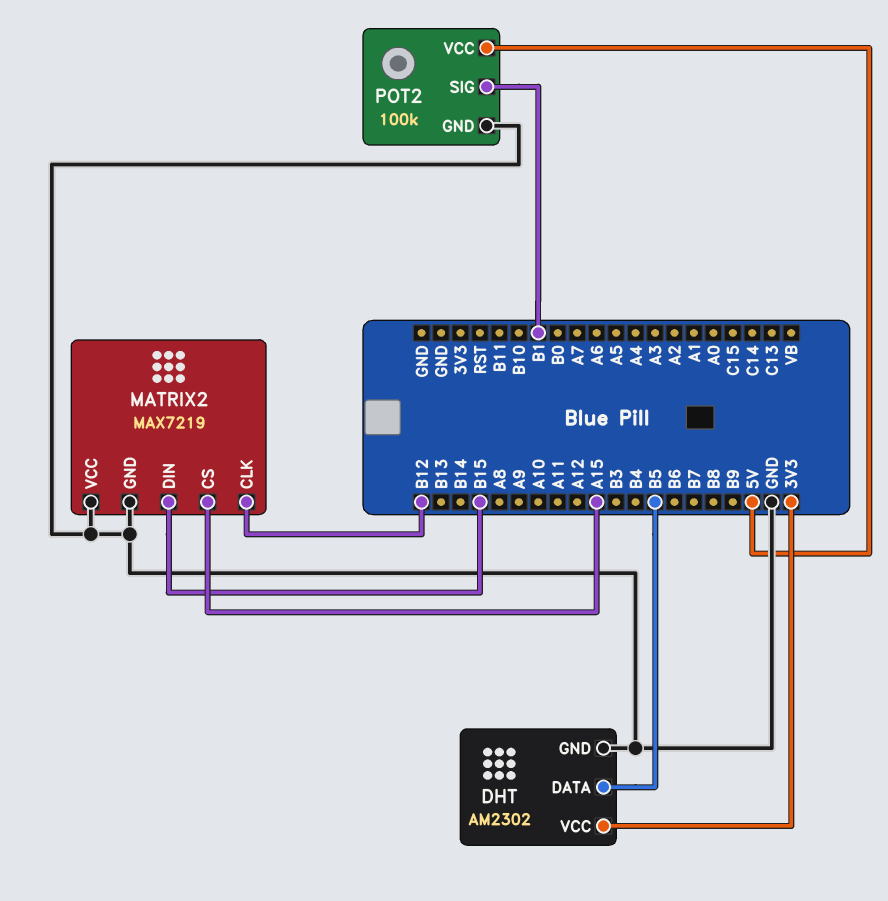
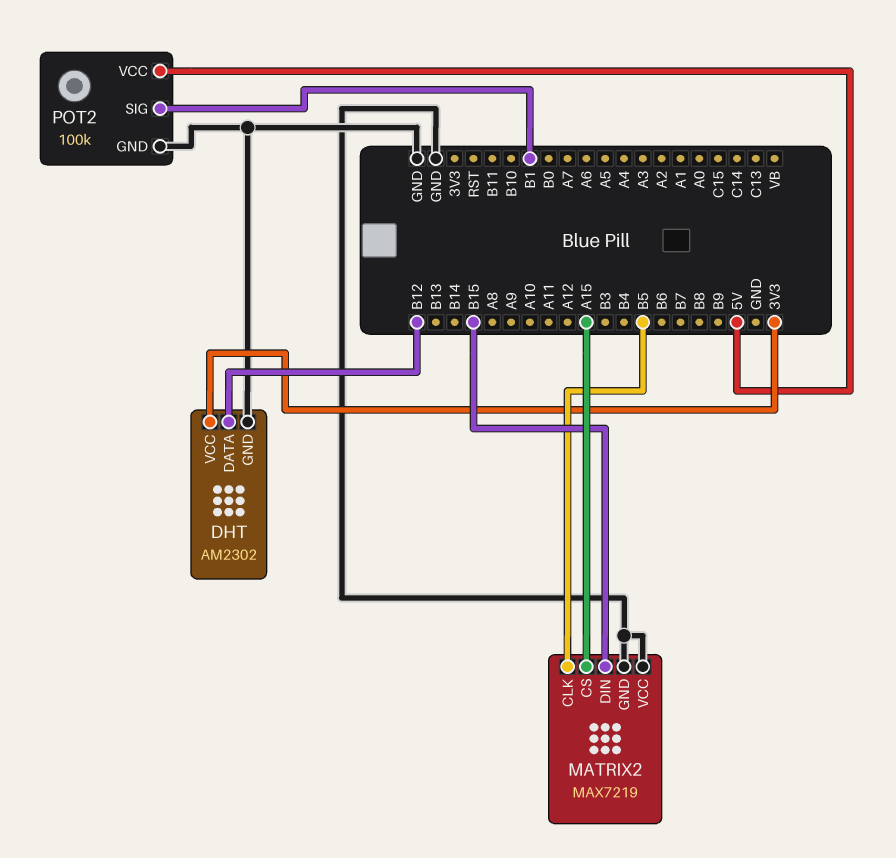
DHT pin DATA: B5 -> B12
MATRIX2 pin CLK: B12 -> B5

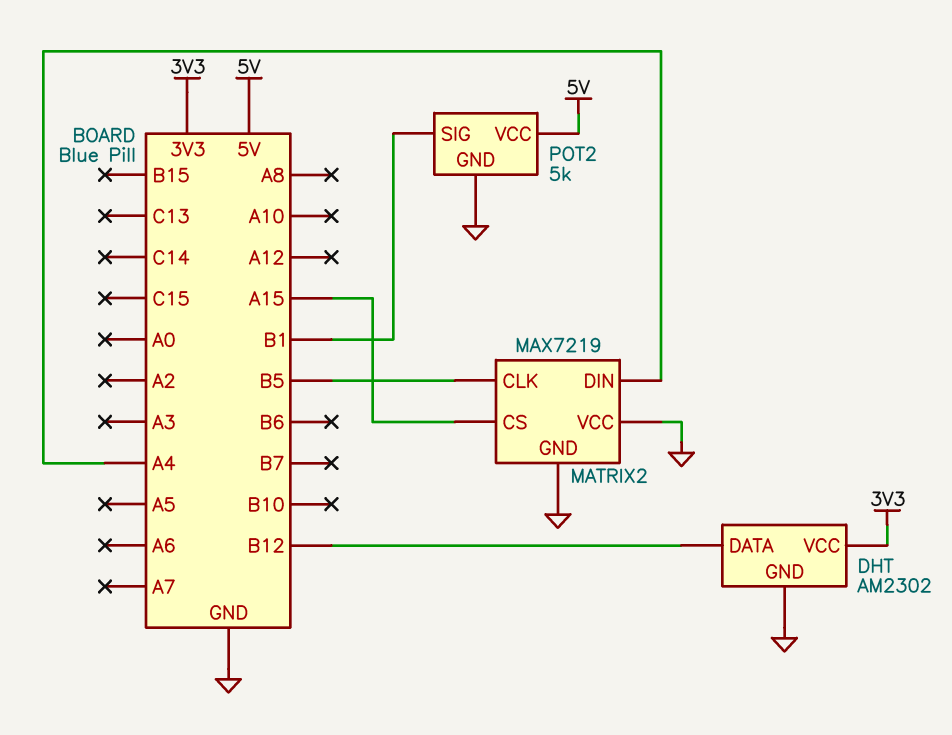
MATRIX2 pin DIN: B15 -> A4
POT2: 100k -> 5k

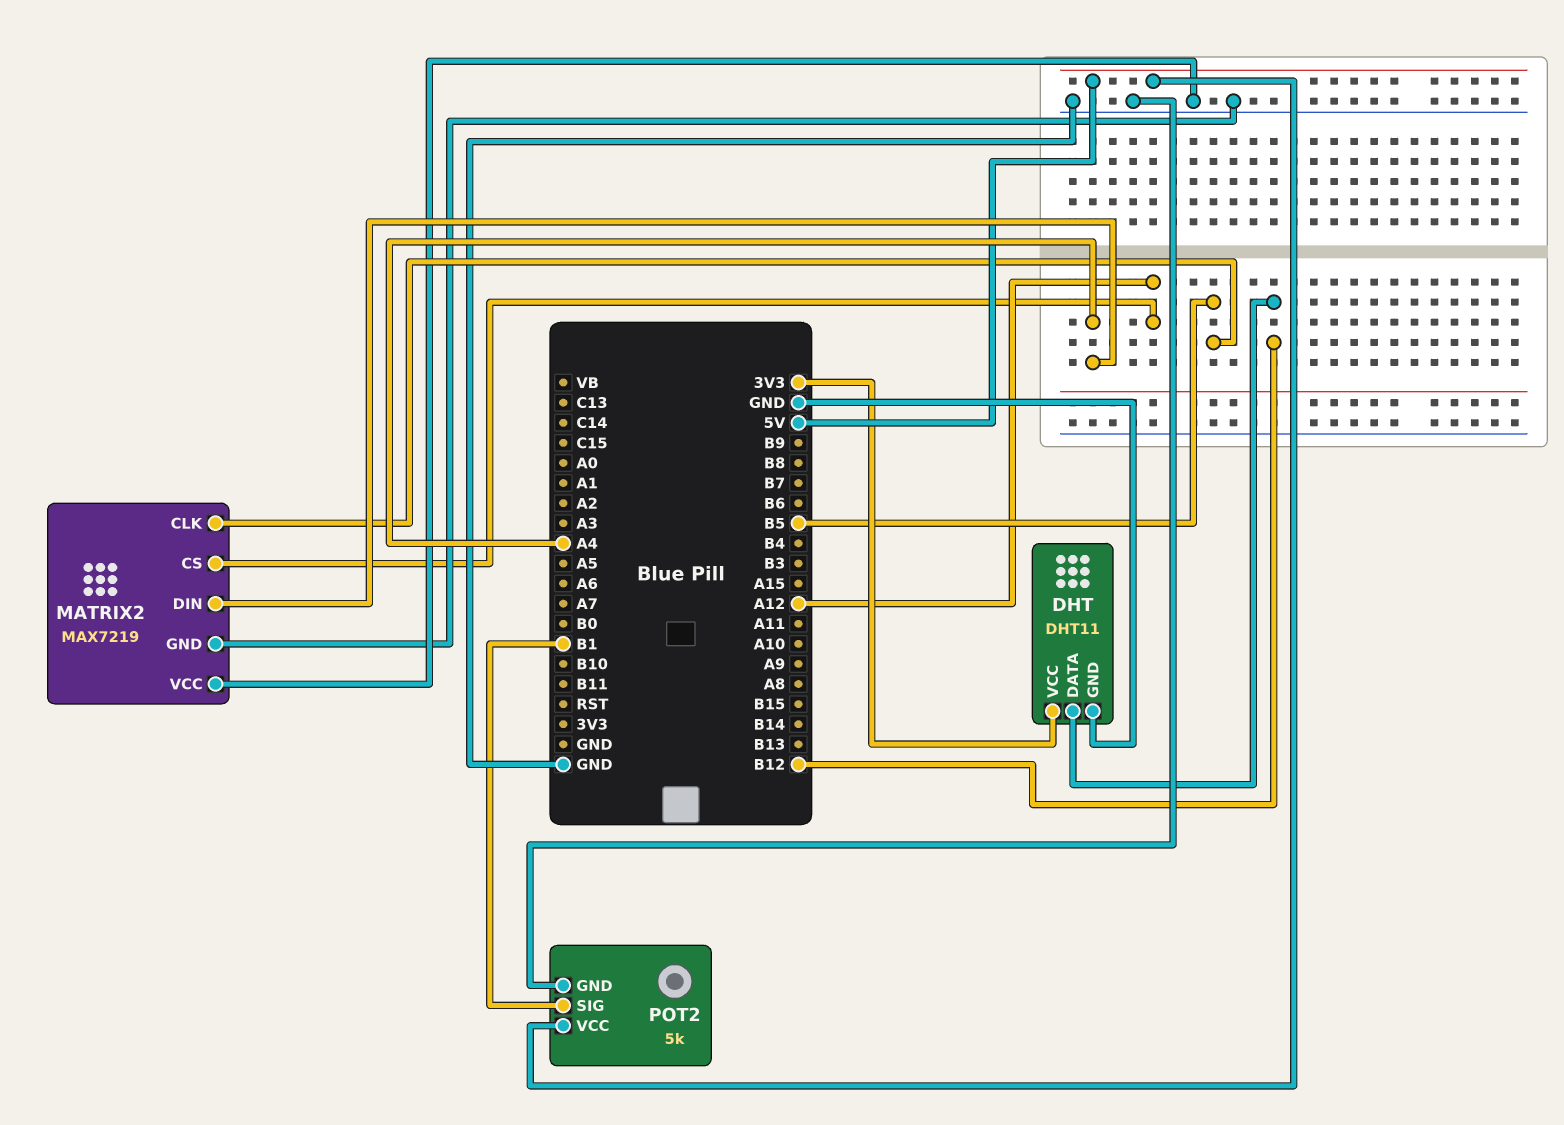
DHT: AM2302 -> DHT11
MATRIX2 pin CS: A15 -> A12

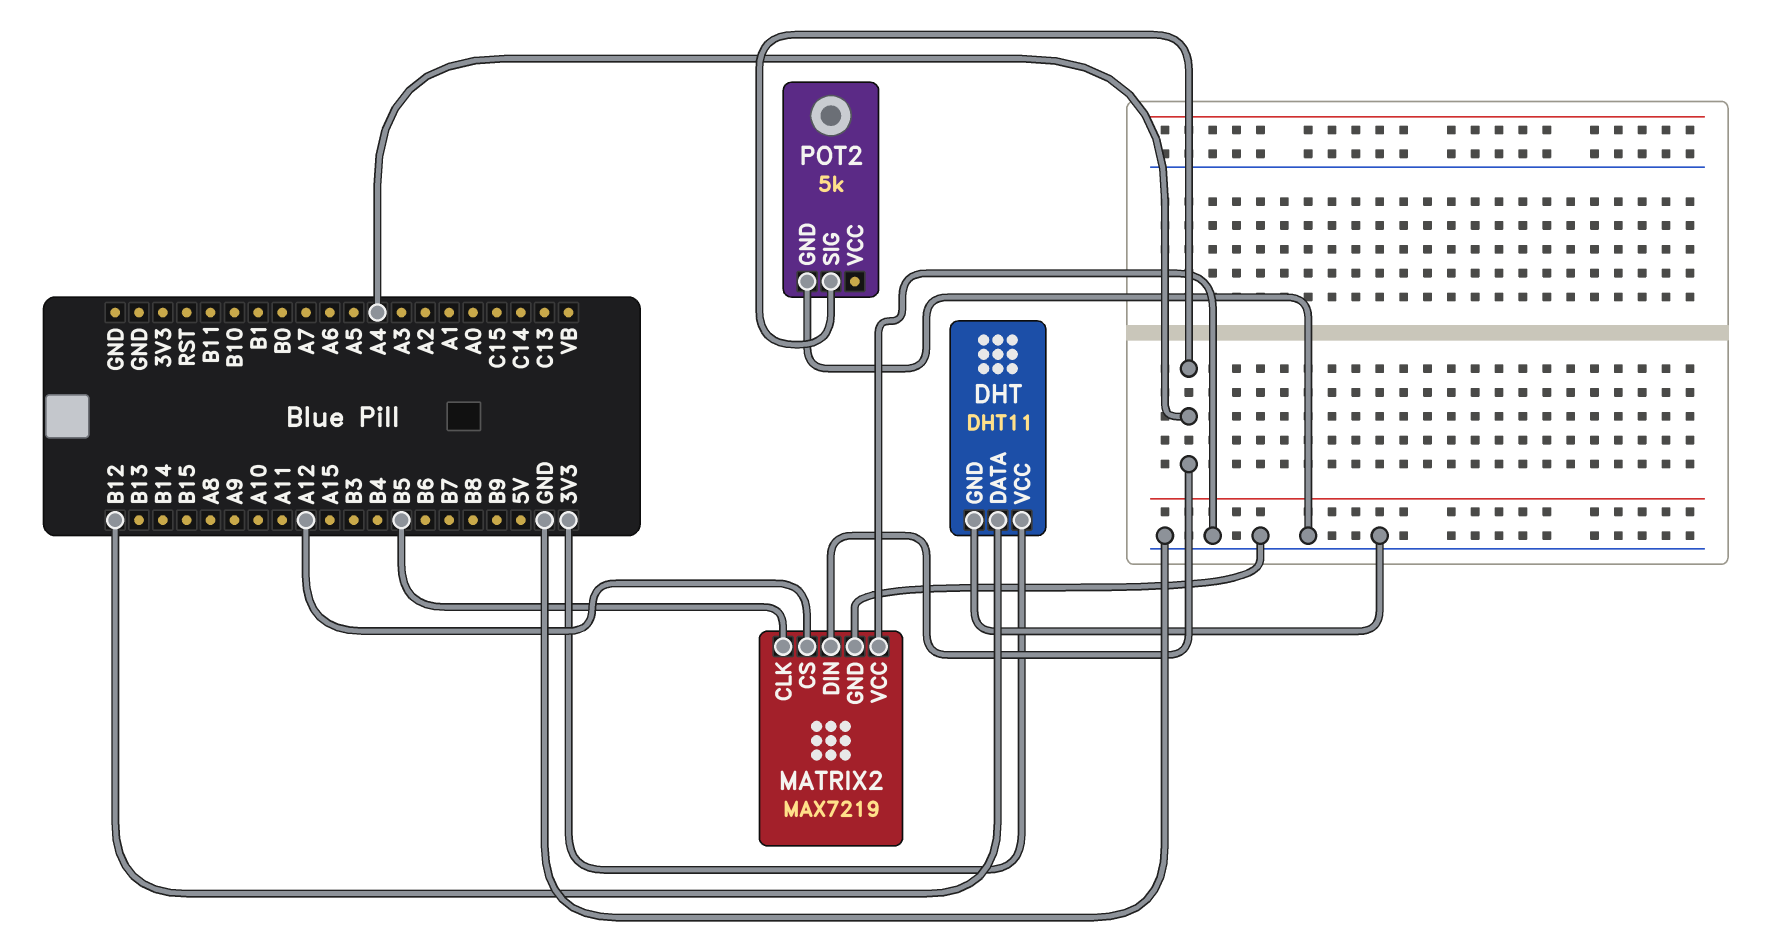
POT2 pin SIG: B1 -> A4
POT2 pin VCC: 5V -> none

